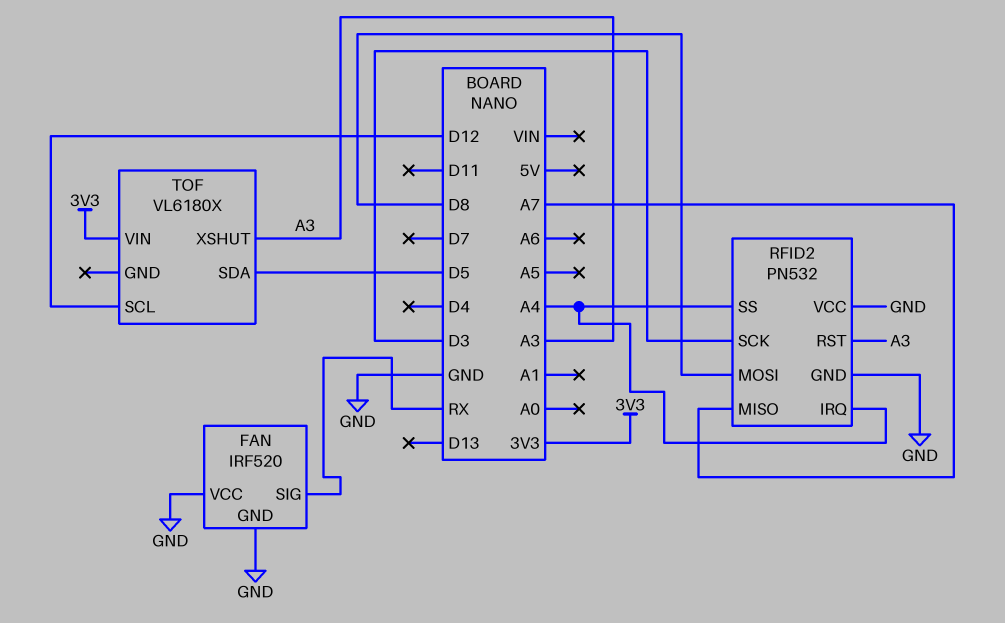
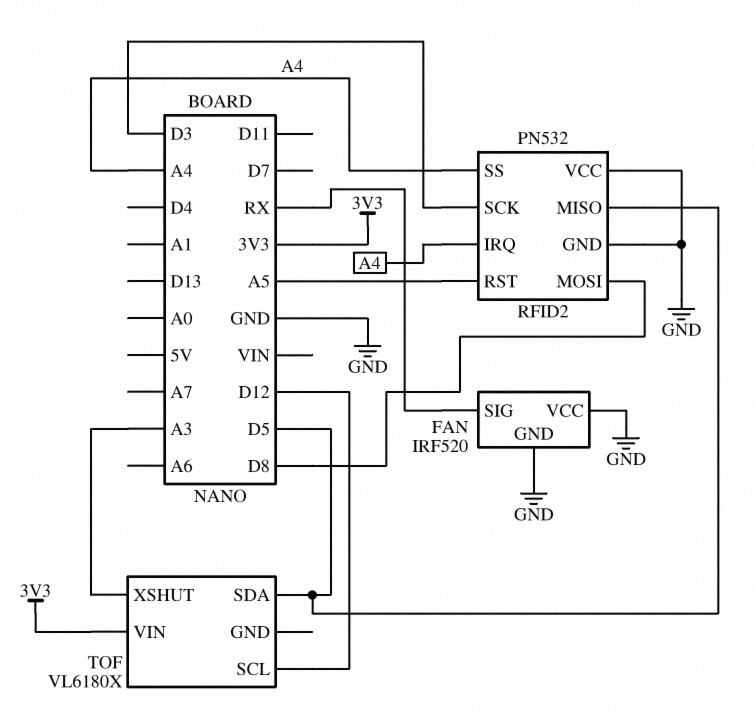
RFID2 pin MISO: A7 -> D5
RFID2 pin RST: A3 -> A5

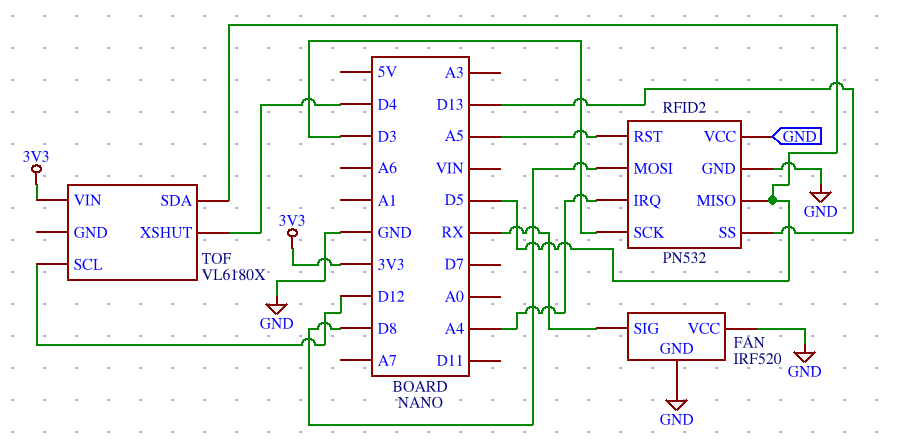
RFID2 pin SS: A4 -> D13
TOF pin XSHUT: A3 -> D4

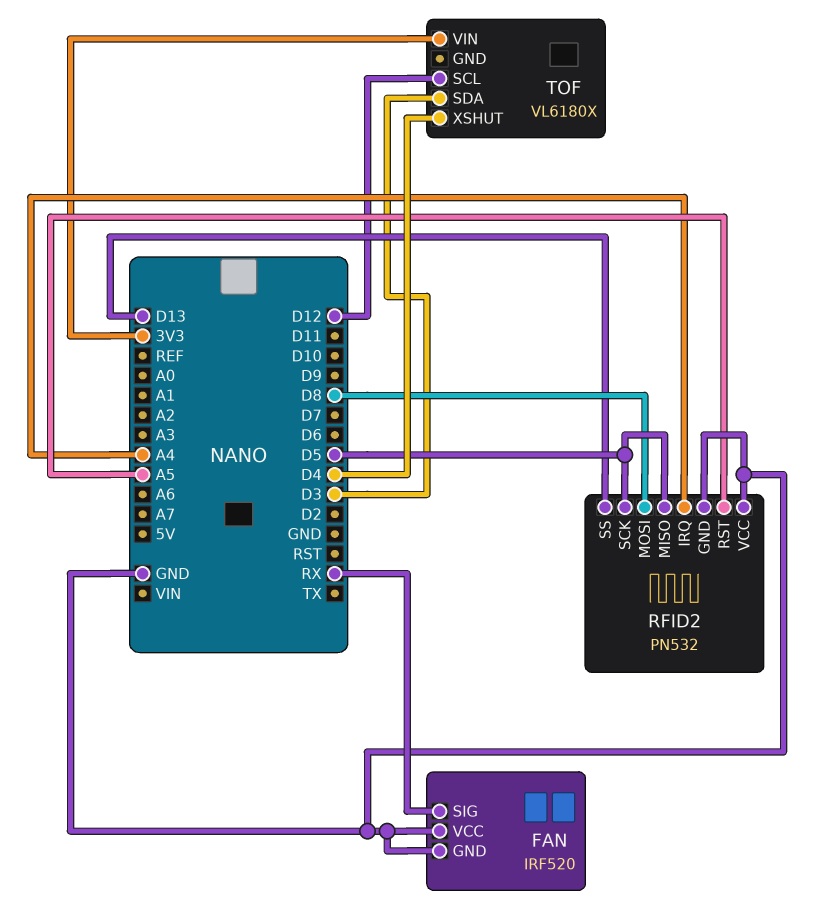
RFID2 pin SCK: D3 -> D5
TOF pin SDA: D5 -> D3

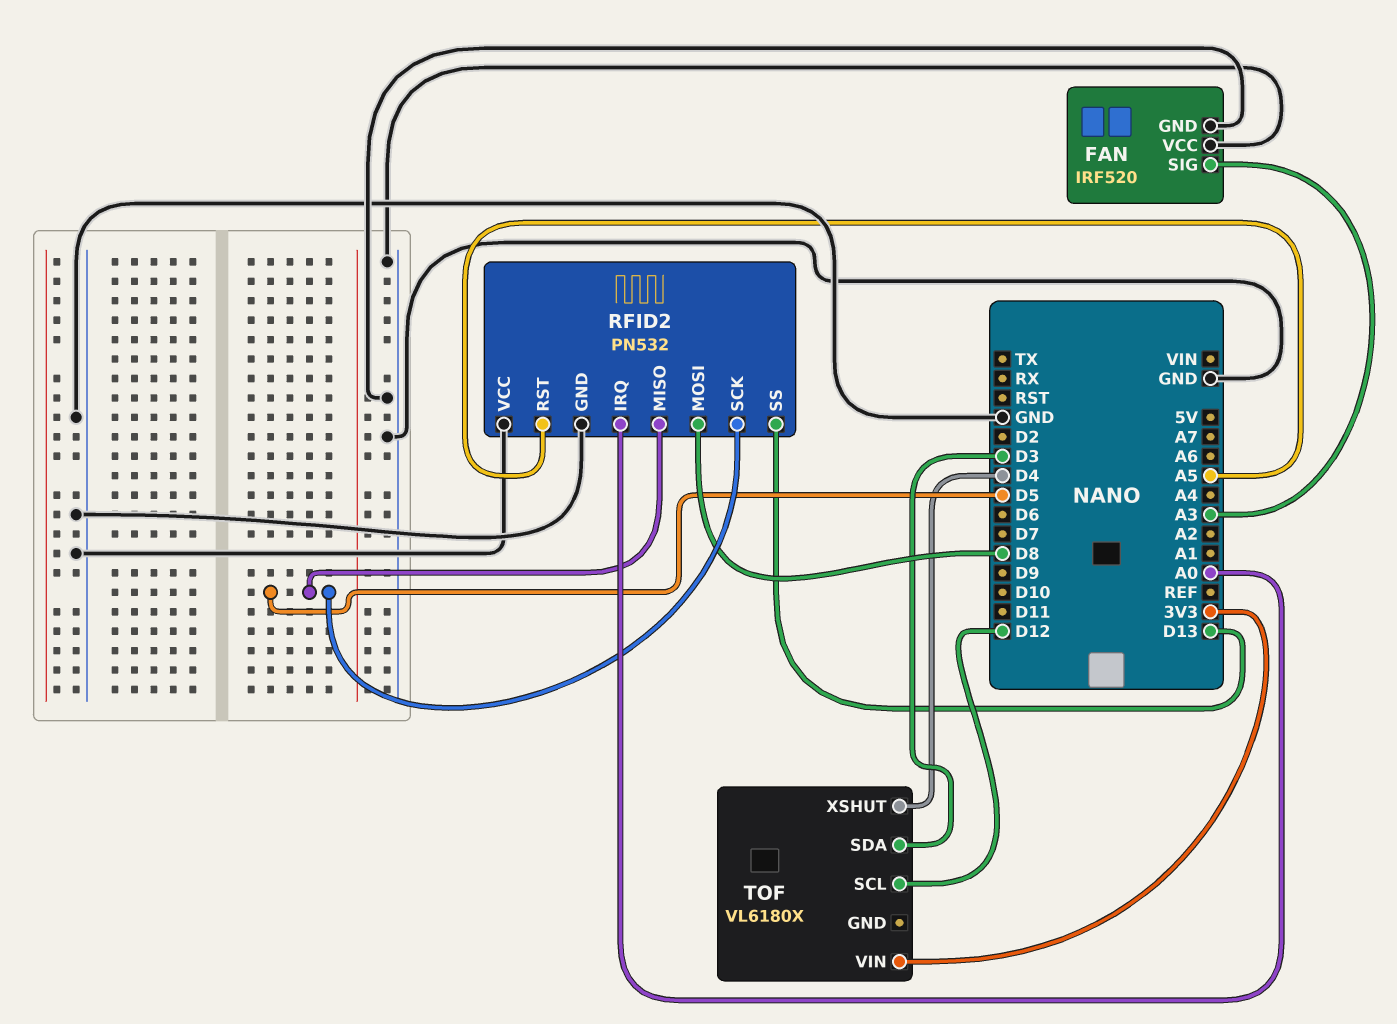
FAN pin SIG: RX -> A3
RFID2 pin IRQ: A4 -> A0

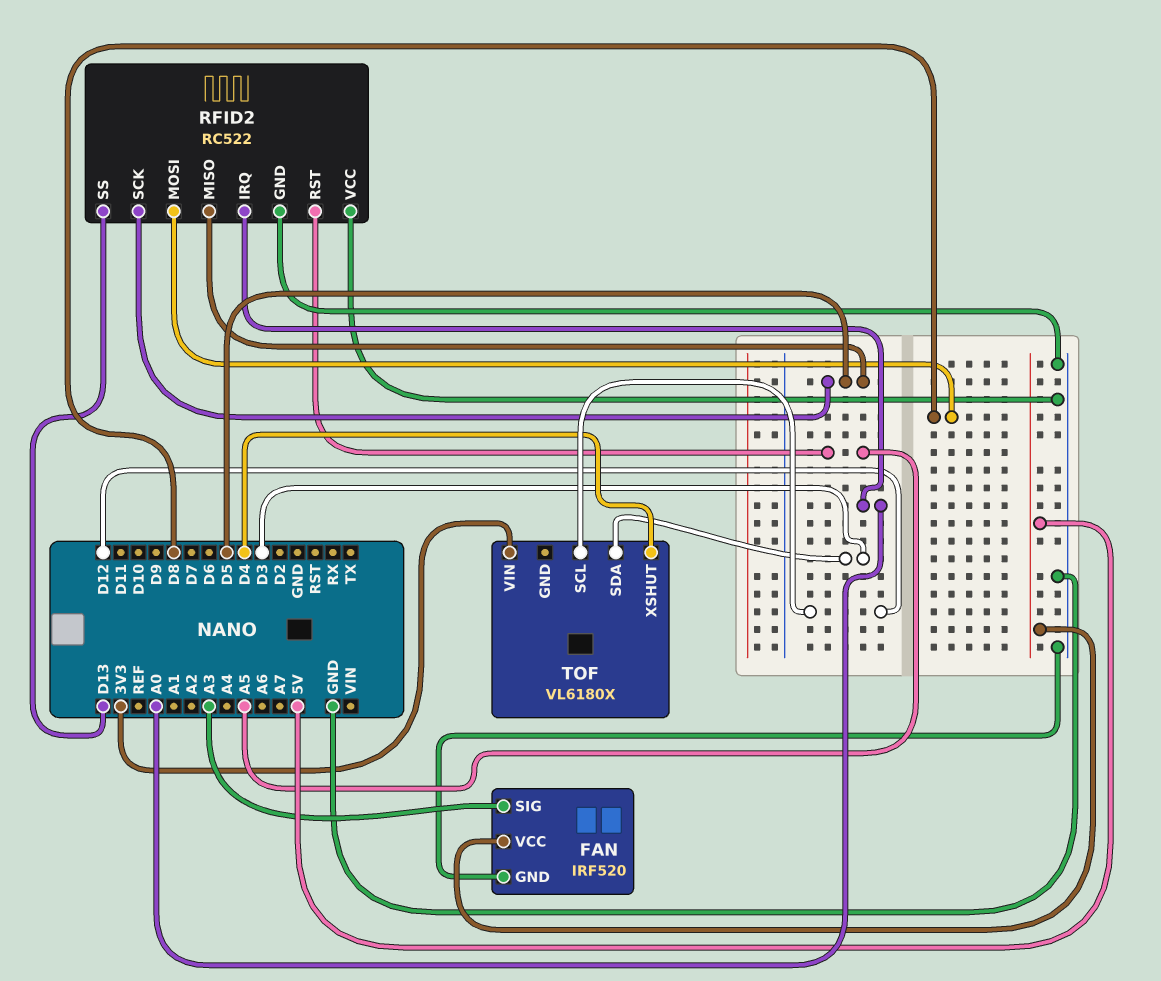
FAN pin VCC: GND -> 5V
RFID2: PN532 -> RC522

